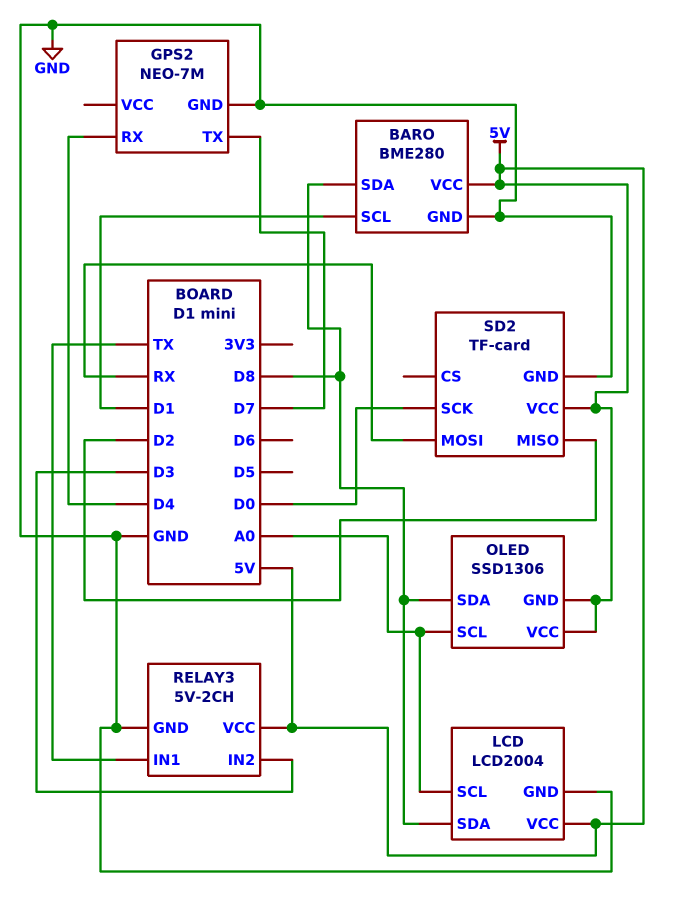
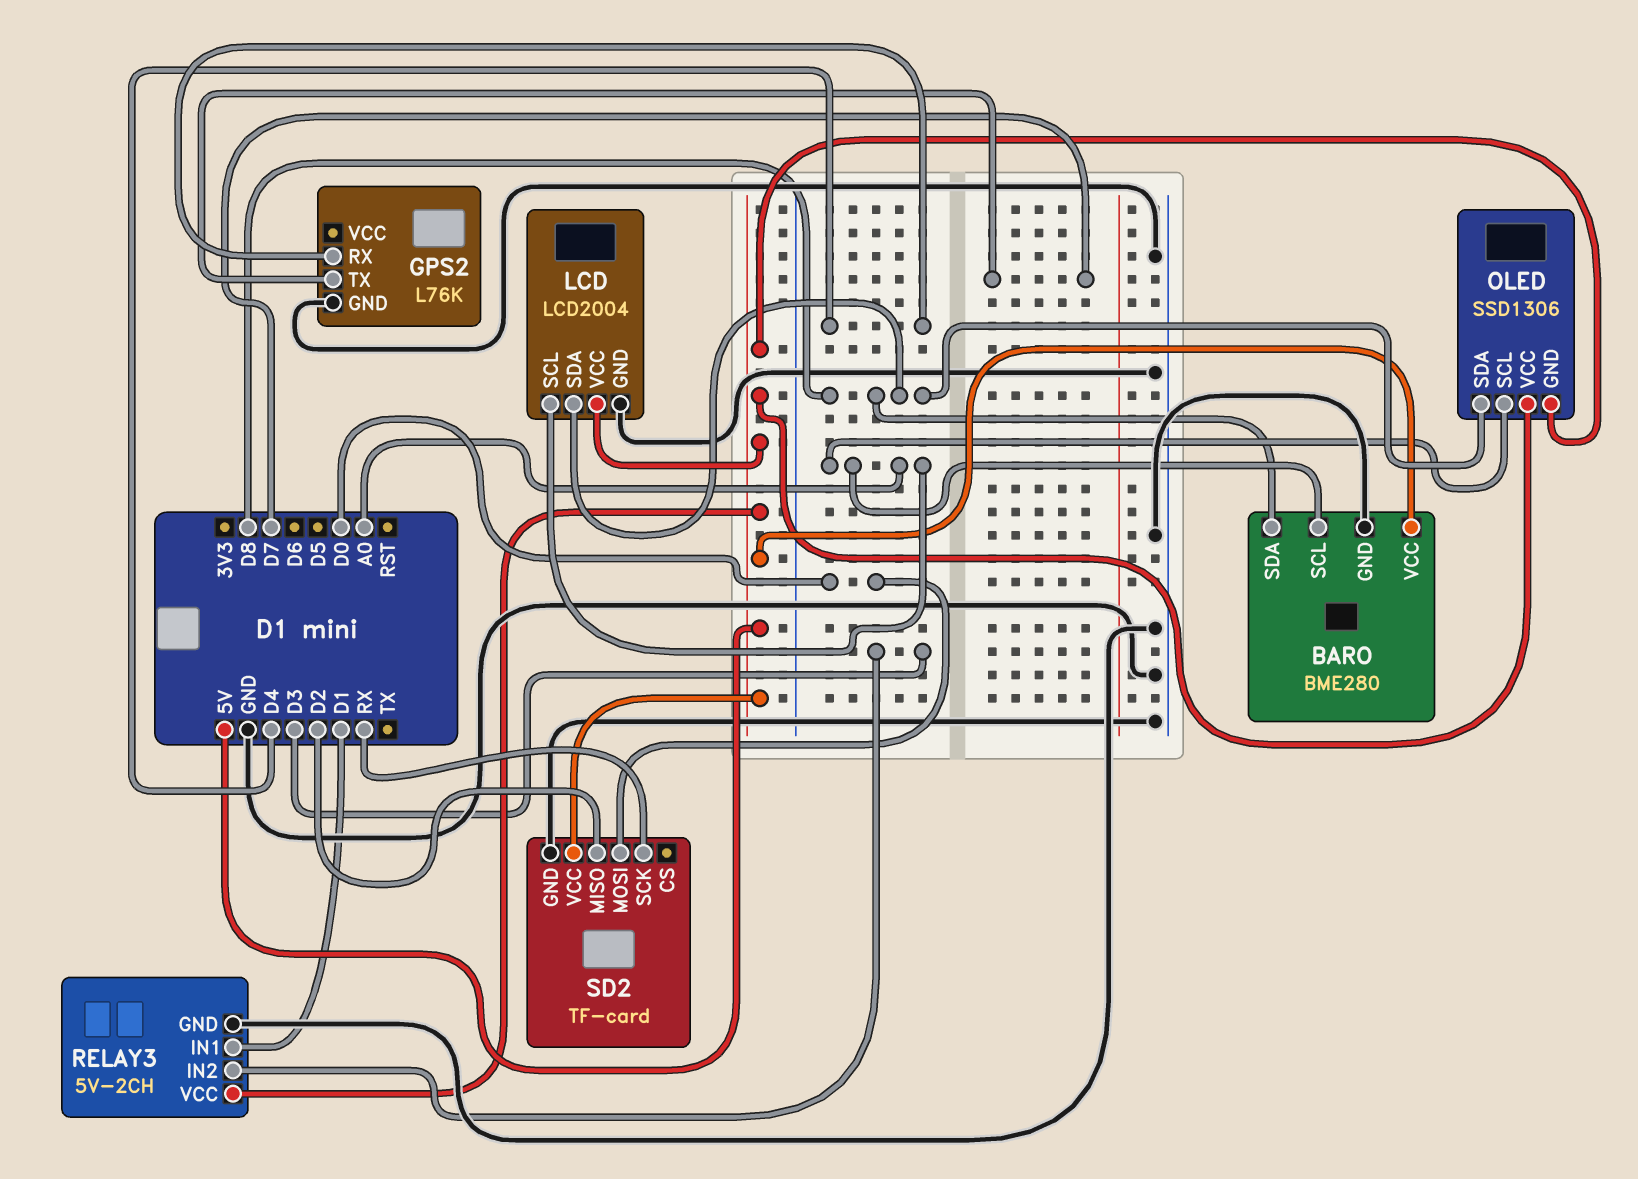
BARO pin SCL: D1 -> A0
GPS2: NEO-7M -> L76K
RELAY3 pin IN1: TX -> D1
SD2 pin MOSI: RX -> D0
SD2 pin SCK: D0 -> RX

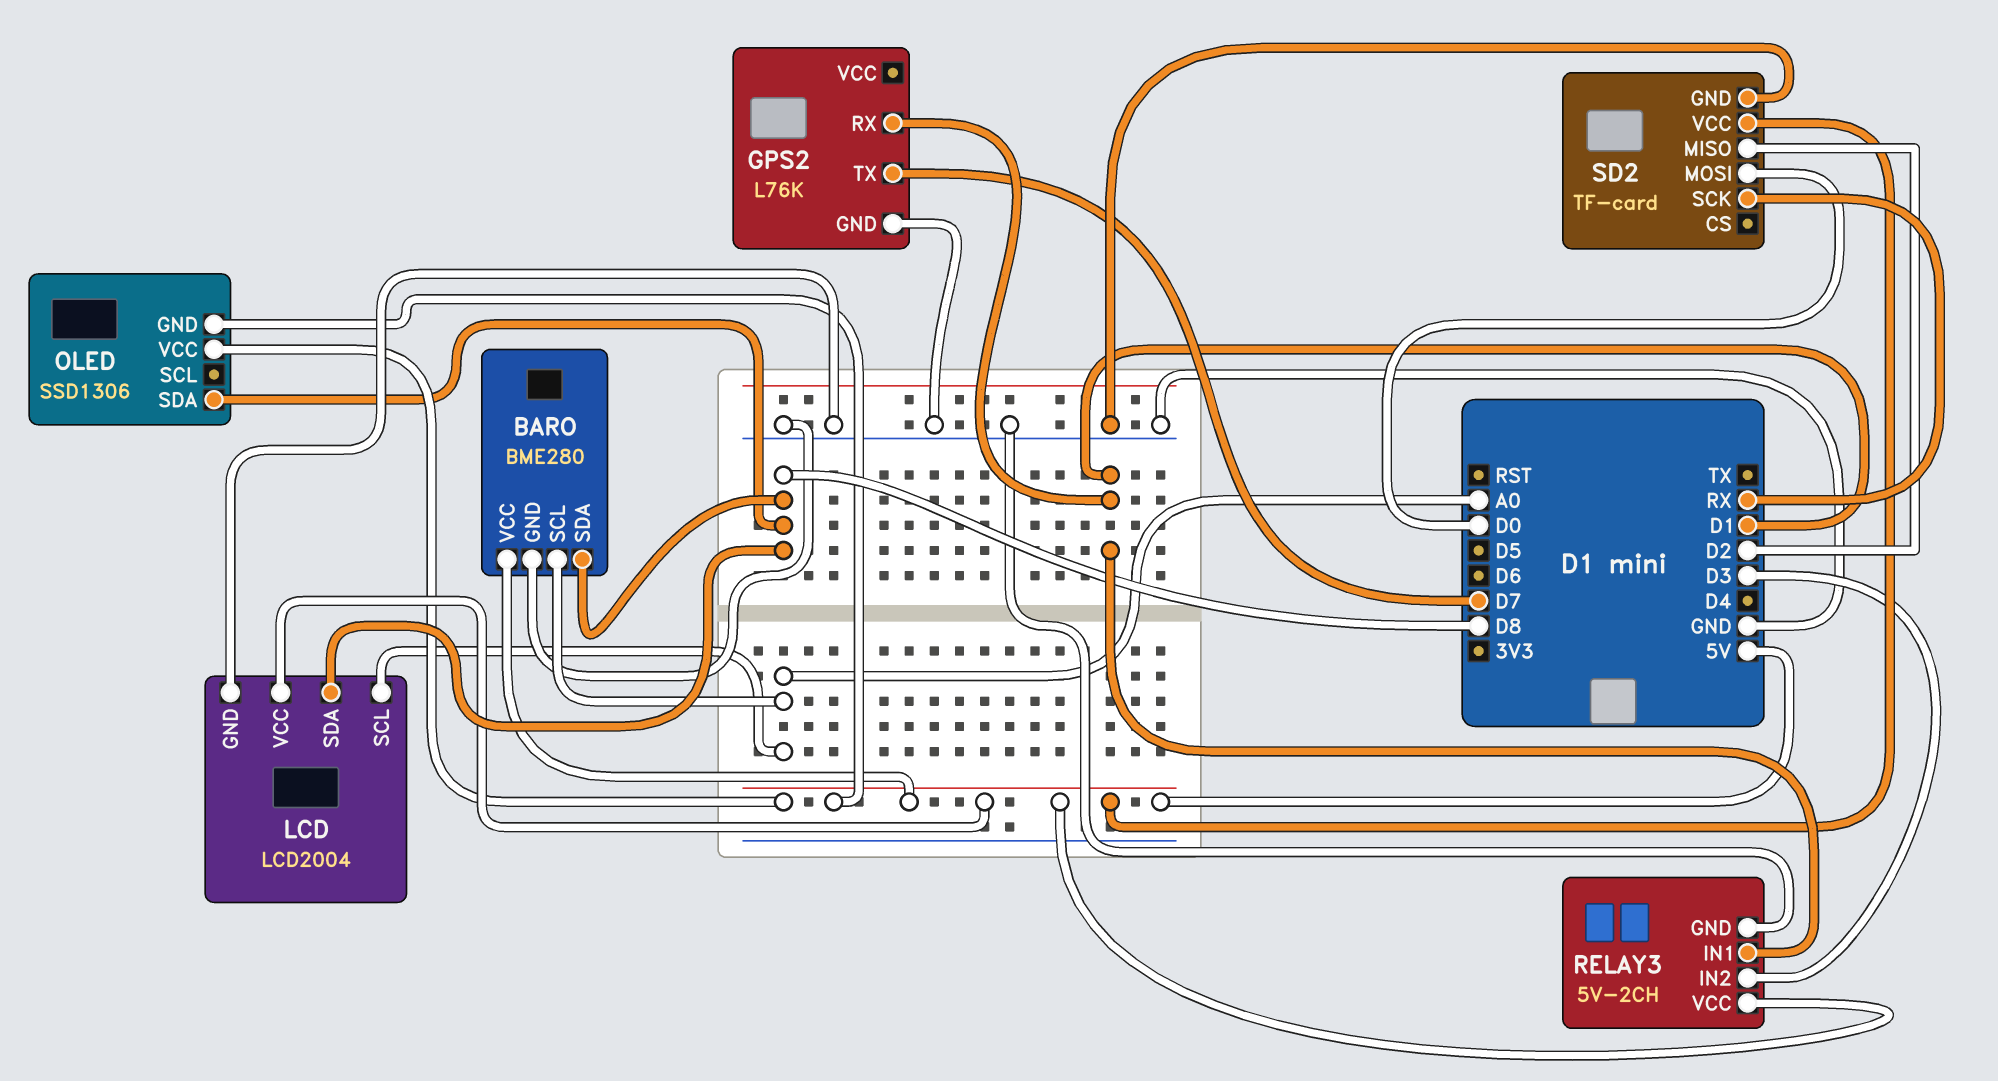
GPS2 pin RX: D4 -> D1
OLED pin SCL: A0 -> none

